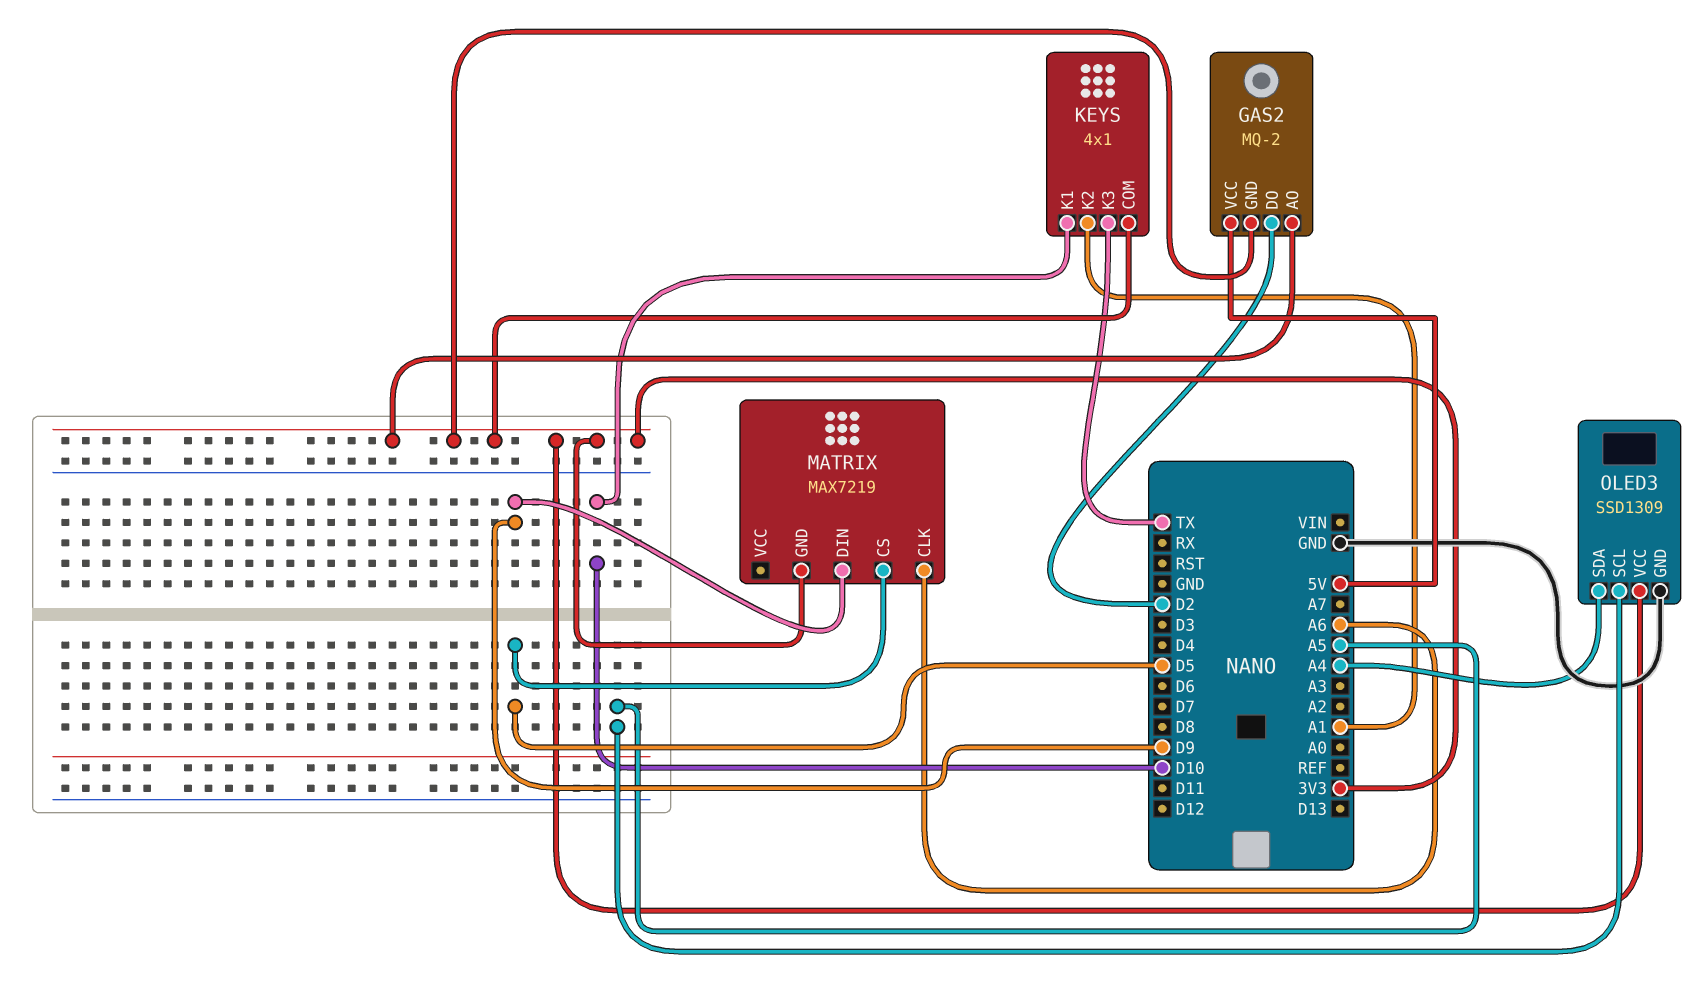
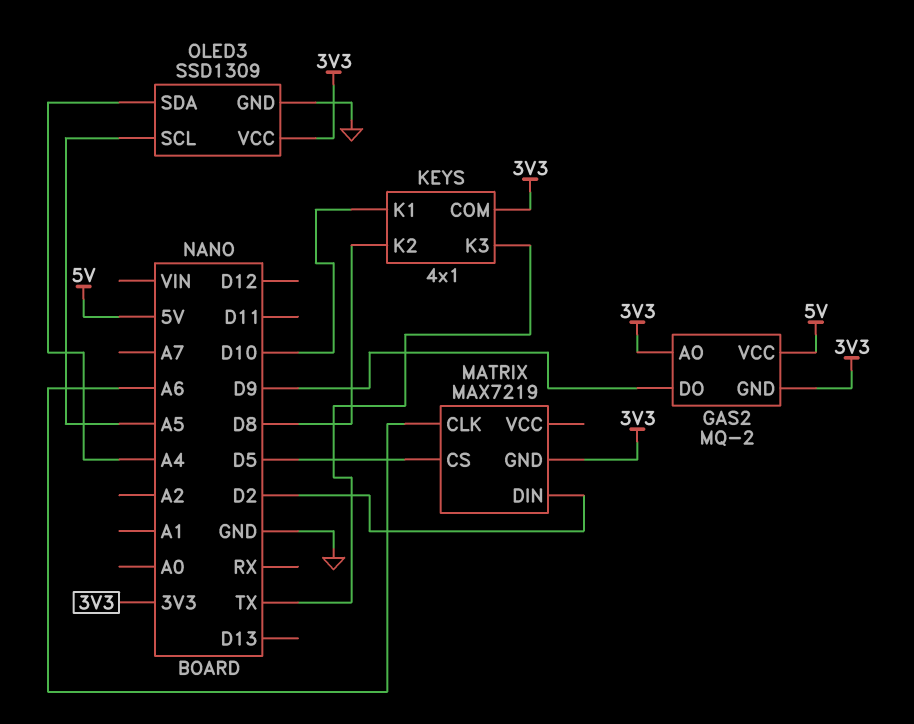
GAS2 pin DO: D2 -> D9
KEYS pin K2: A1 -> D8
MATRIX pin DIN: D9 -> D2

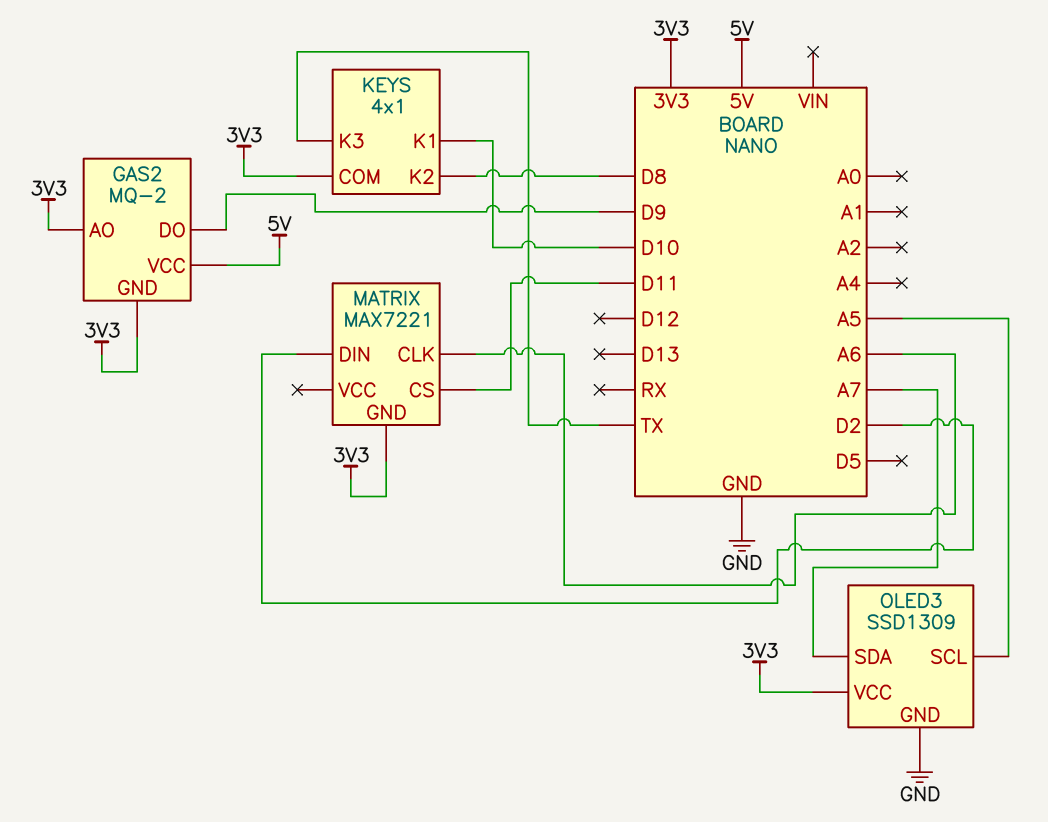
MATRIX: MAX7219 -> MAX7221
MATRIX pin CS: D5 -> D11
OLED3 pin SDA: A4 -> A7

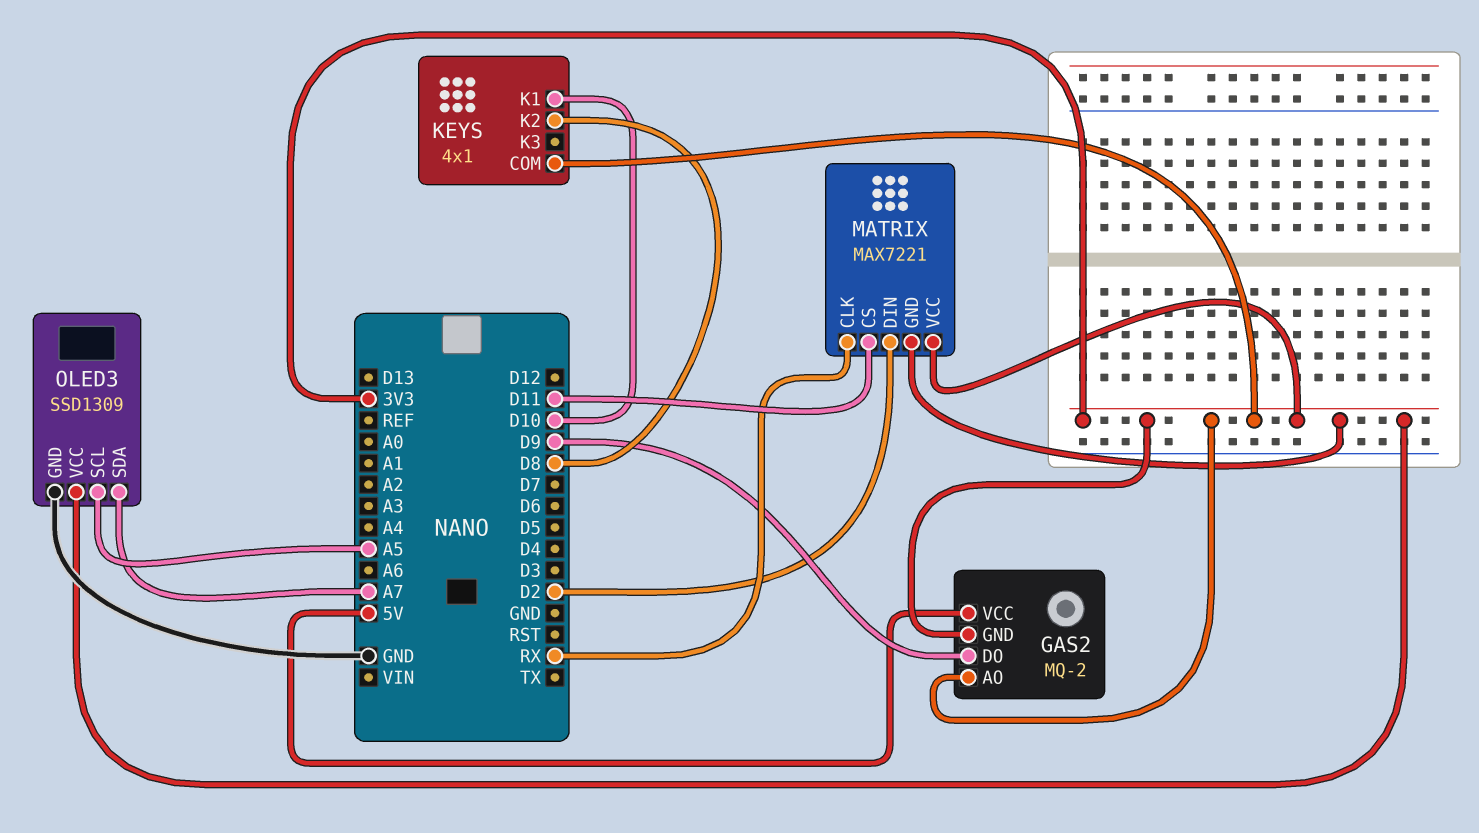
KEYS pin K3: TX -> none
MATRIX pin CLK: A6 -> RX
MATRIX pin VCC: none -> 3V3

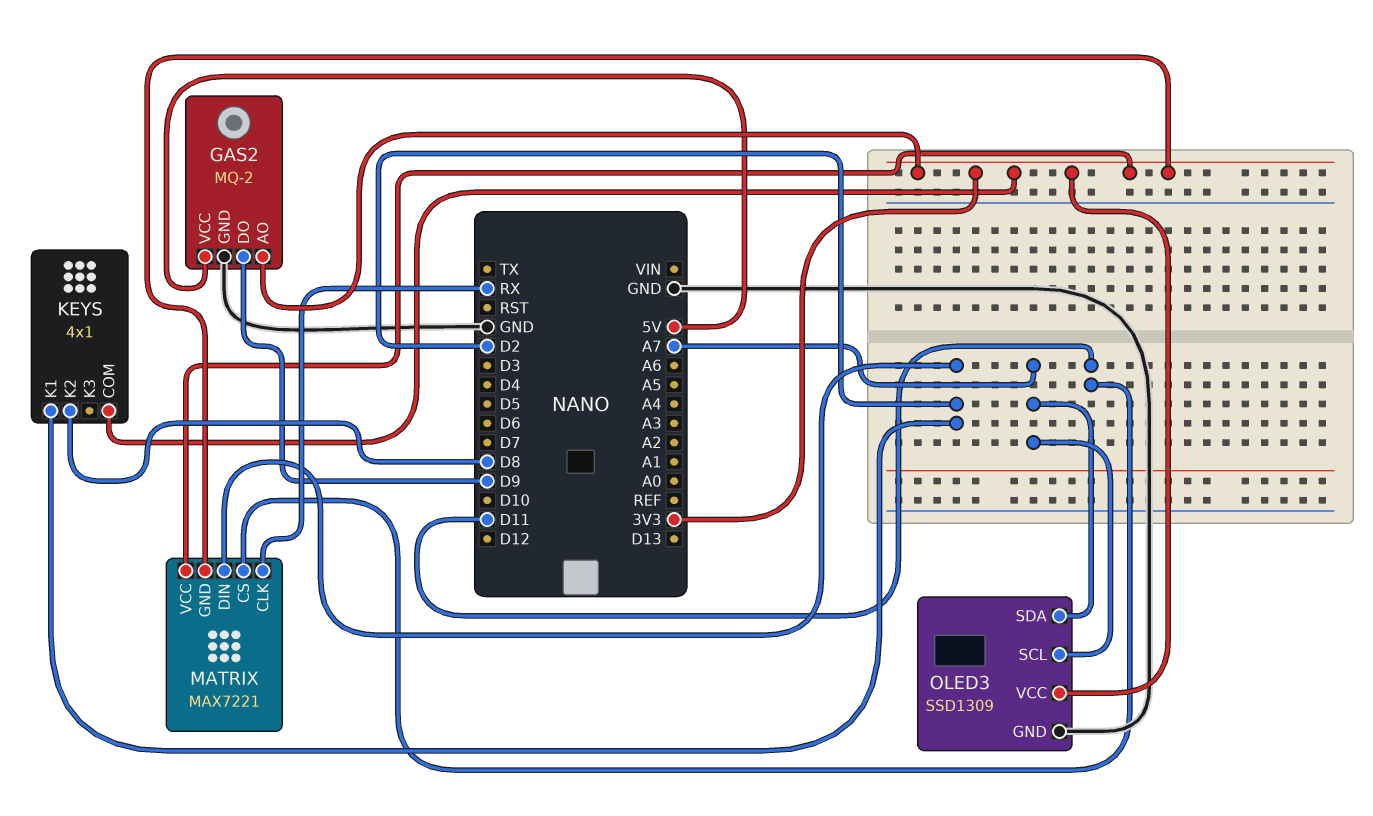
GAS2 pin GND: 3V3 -> GND
KEYS pin K1: D10 -> D2
OLED3 pin SCL: A5 -> A7

